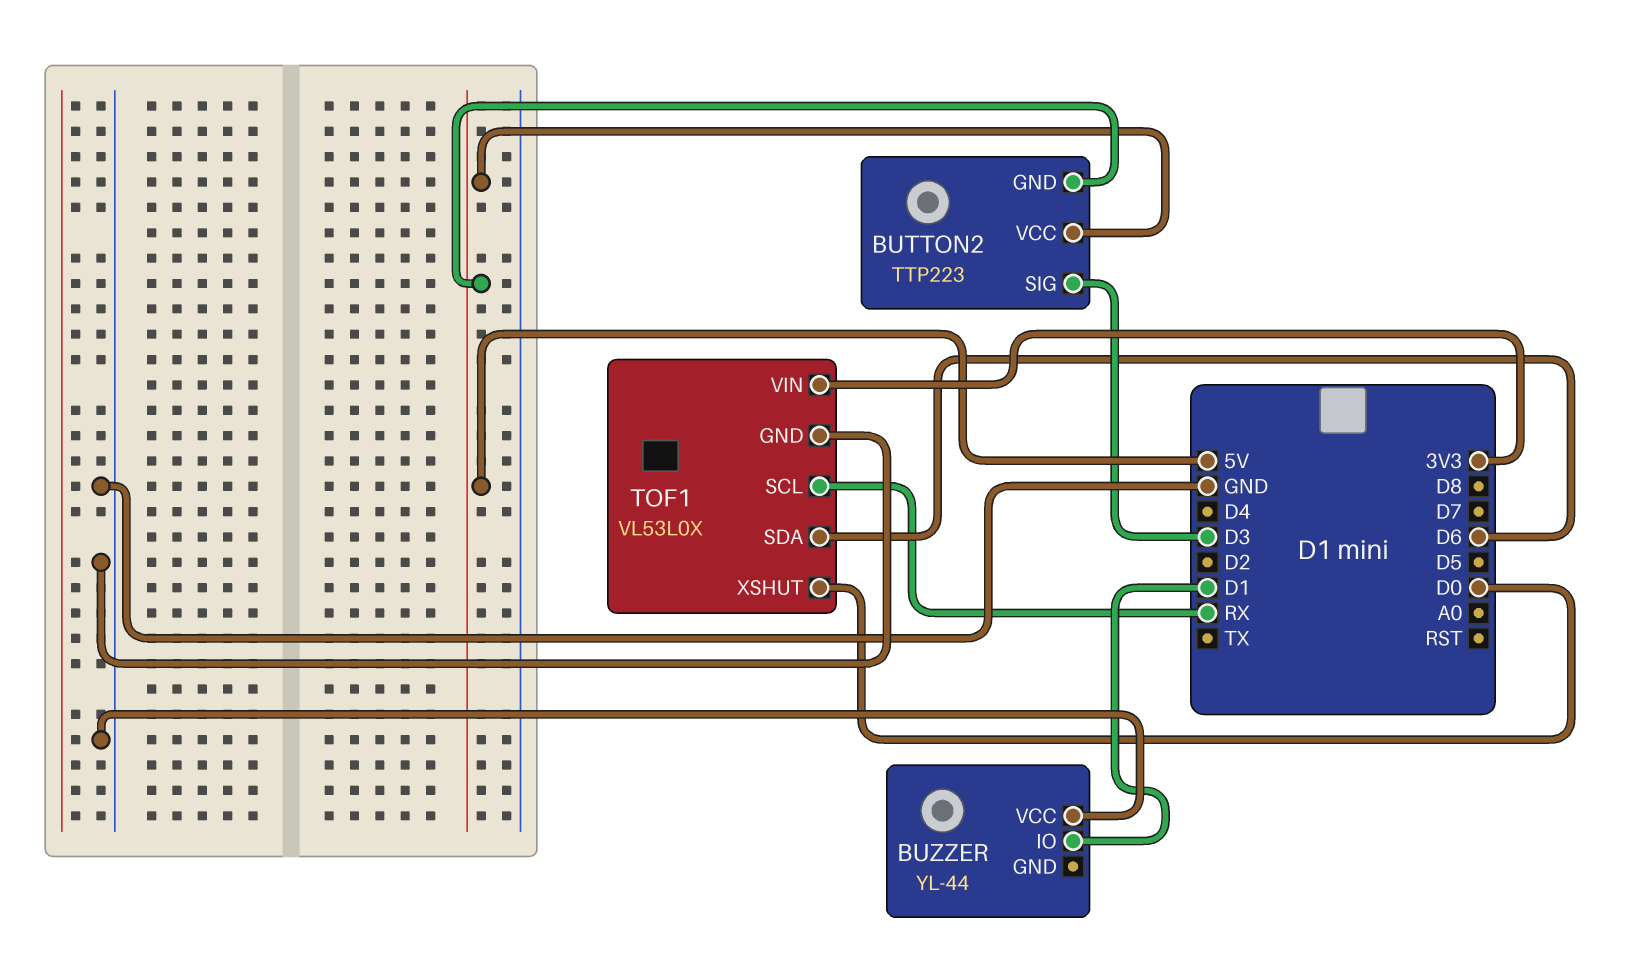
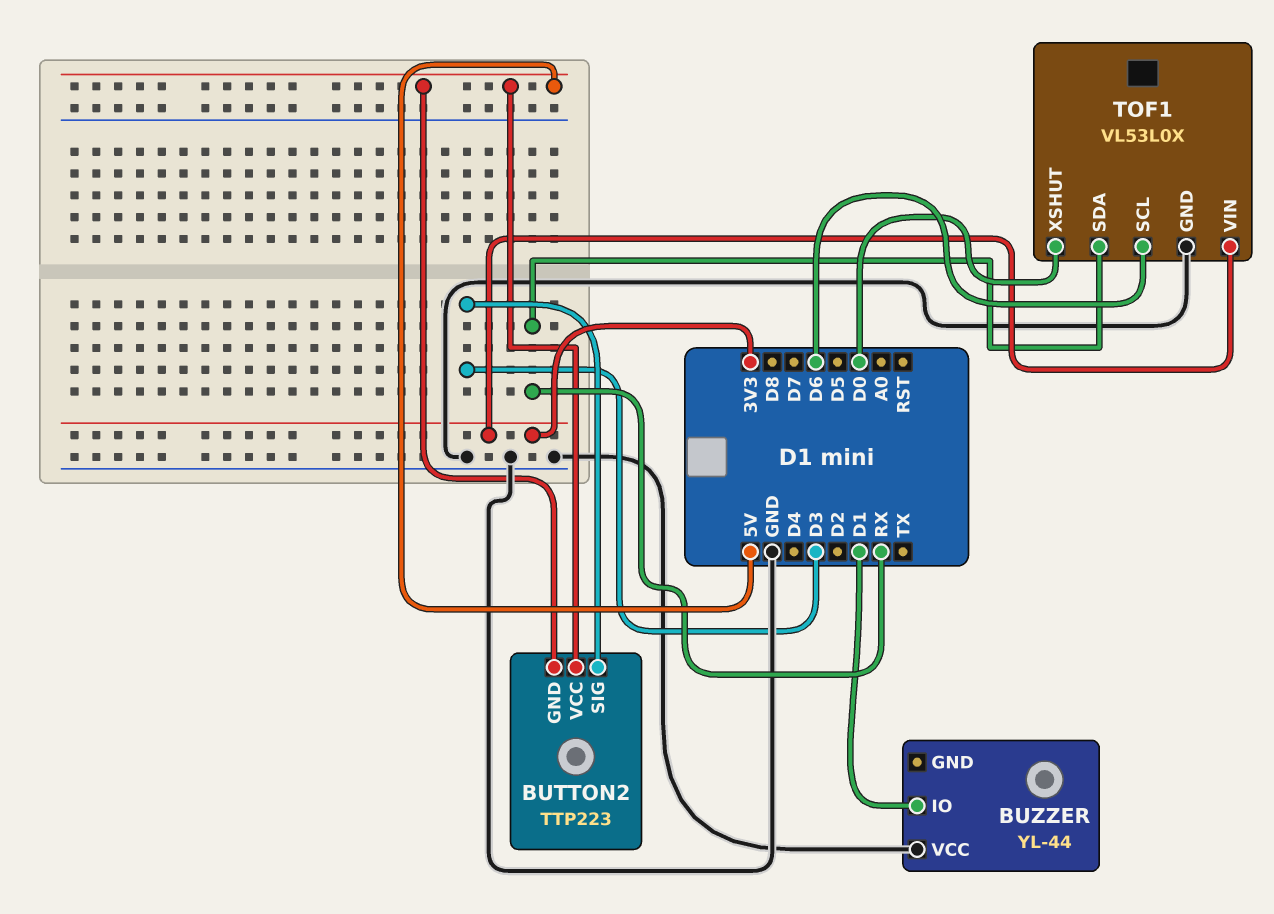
TOF1 pin SCL: RX -> D6
TOF1 pin SDA: D6 -> RX

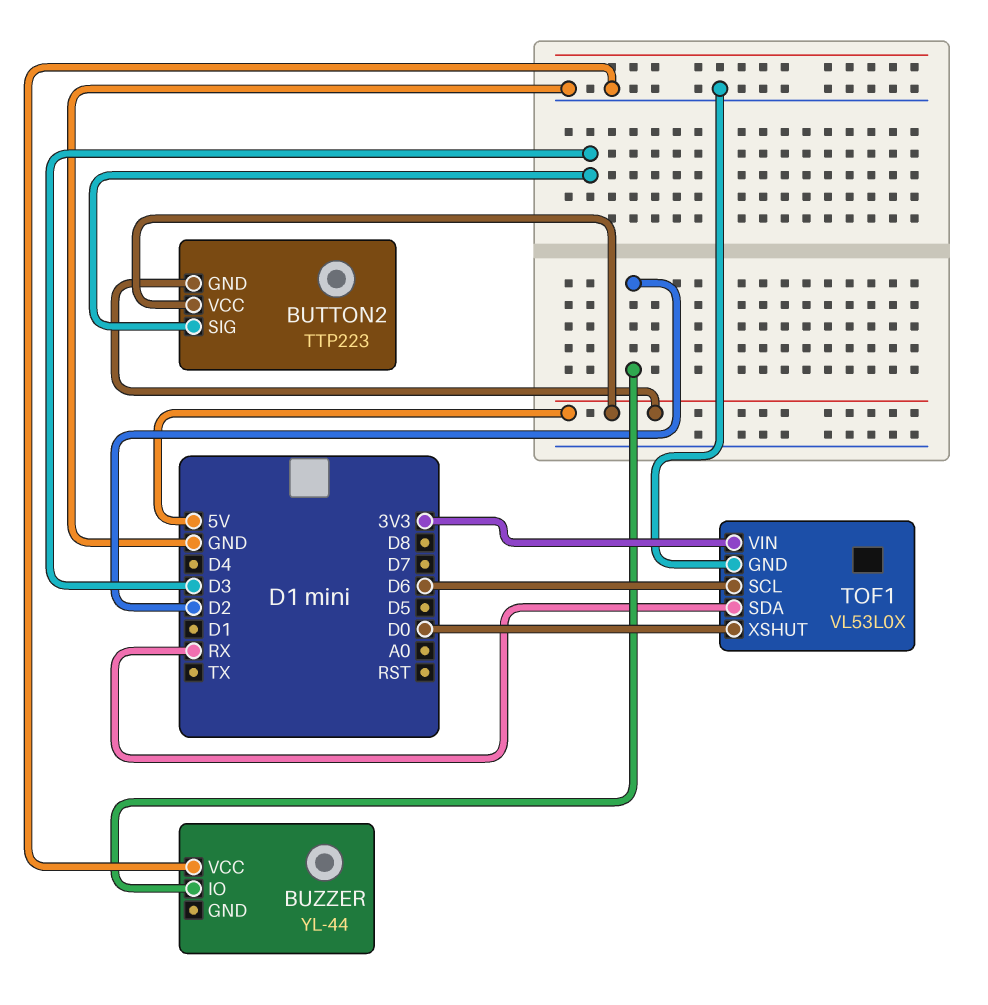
BUZZER pin IO: D1 -> D2

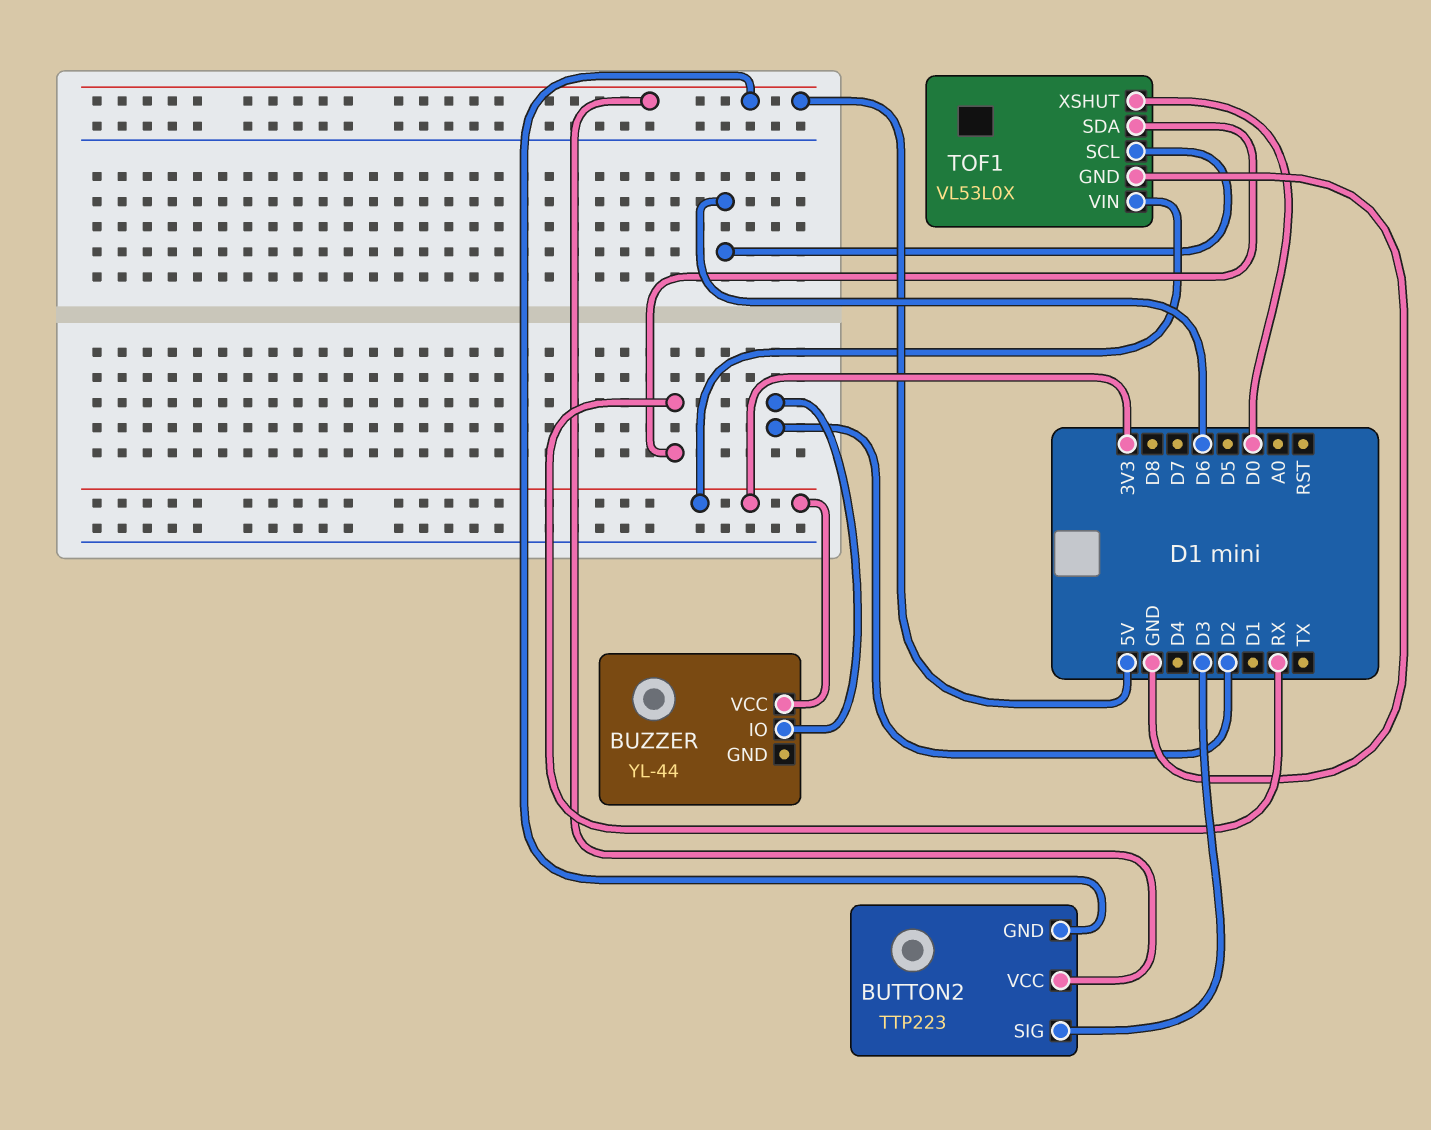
BUZZER pin VCC: GND -> 3V3

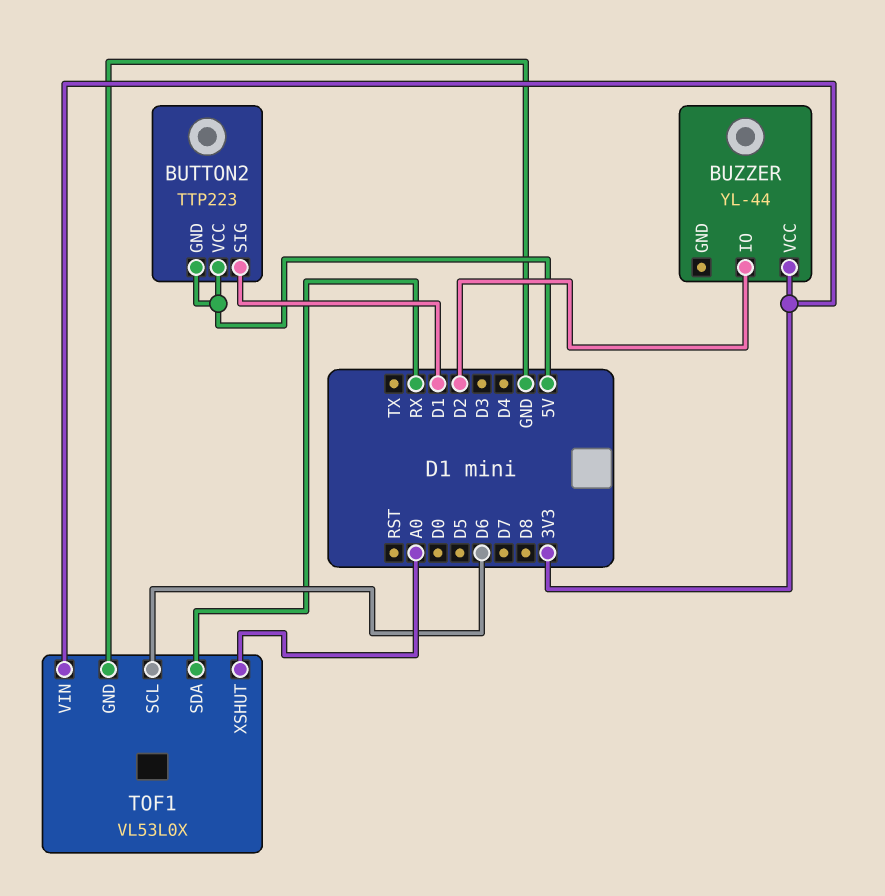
BUTTON2 pin SIG: D3 -> D1
TOF1 pin XSHUT: D0 -> A0

